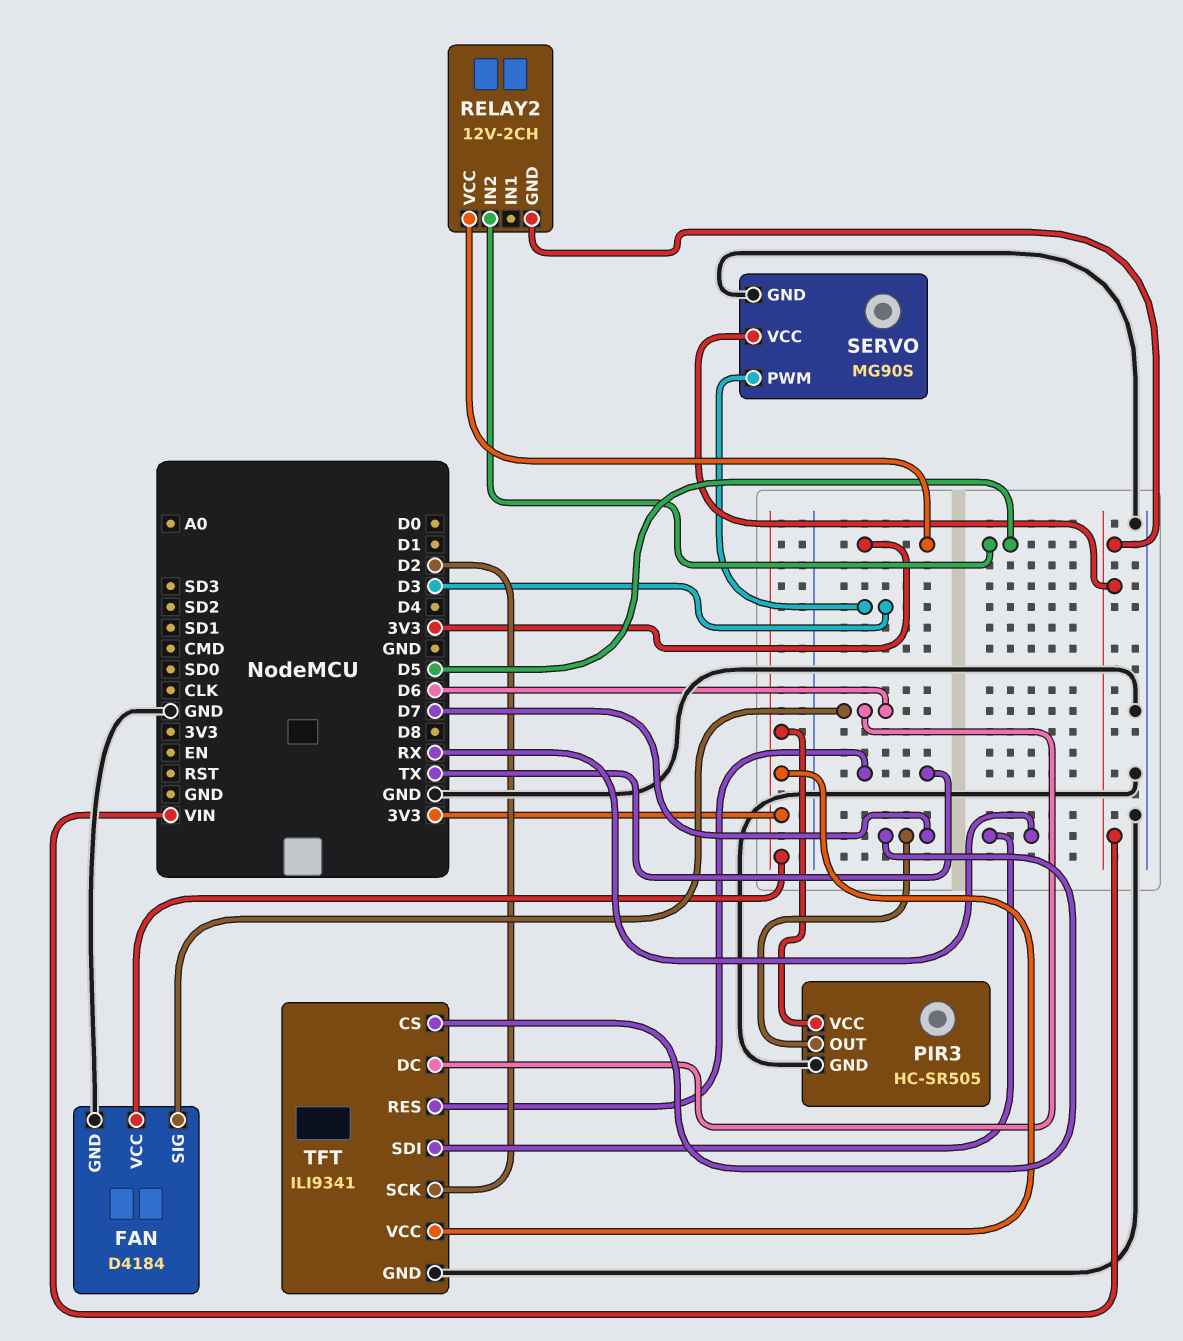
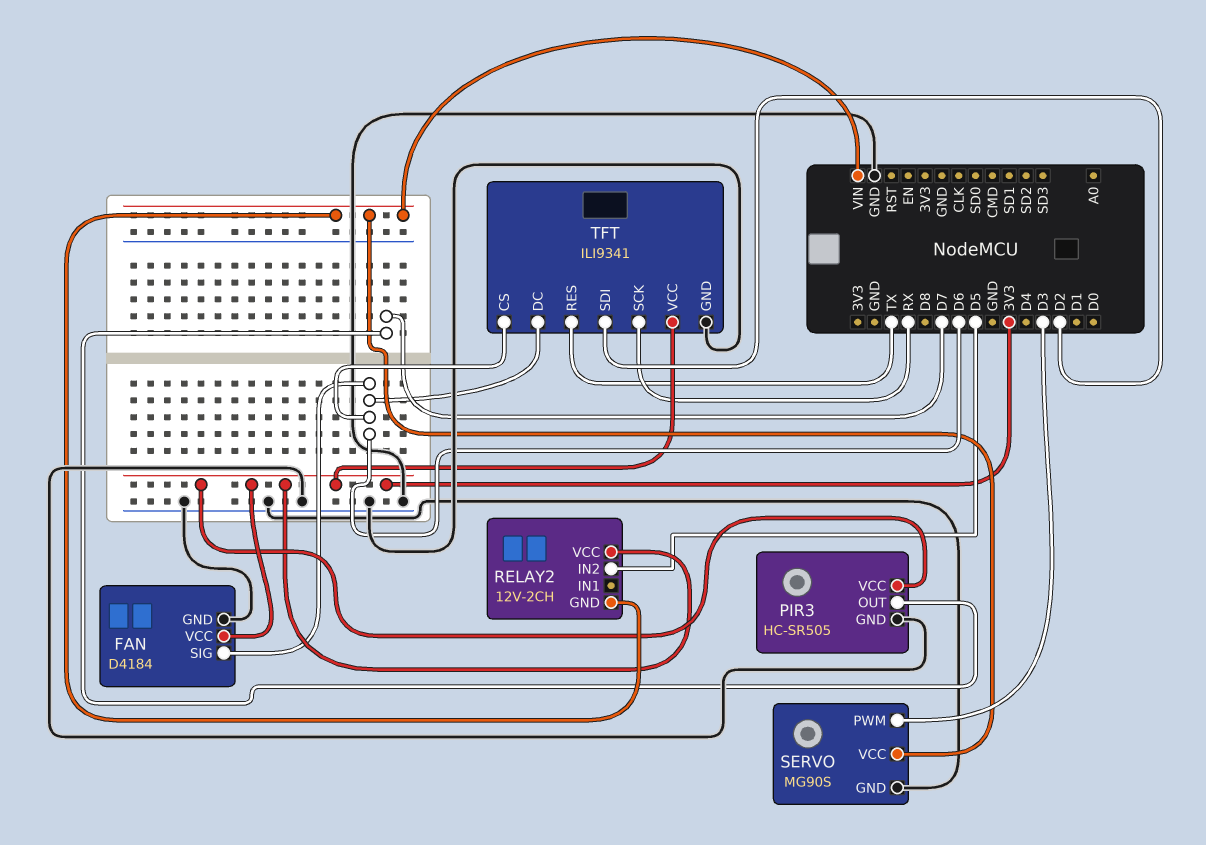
TFT pin CS: D7 -> D6
TFT pin SCK: D2 -> RX
TFT pin SDI: RX -> D2

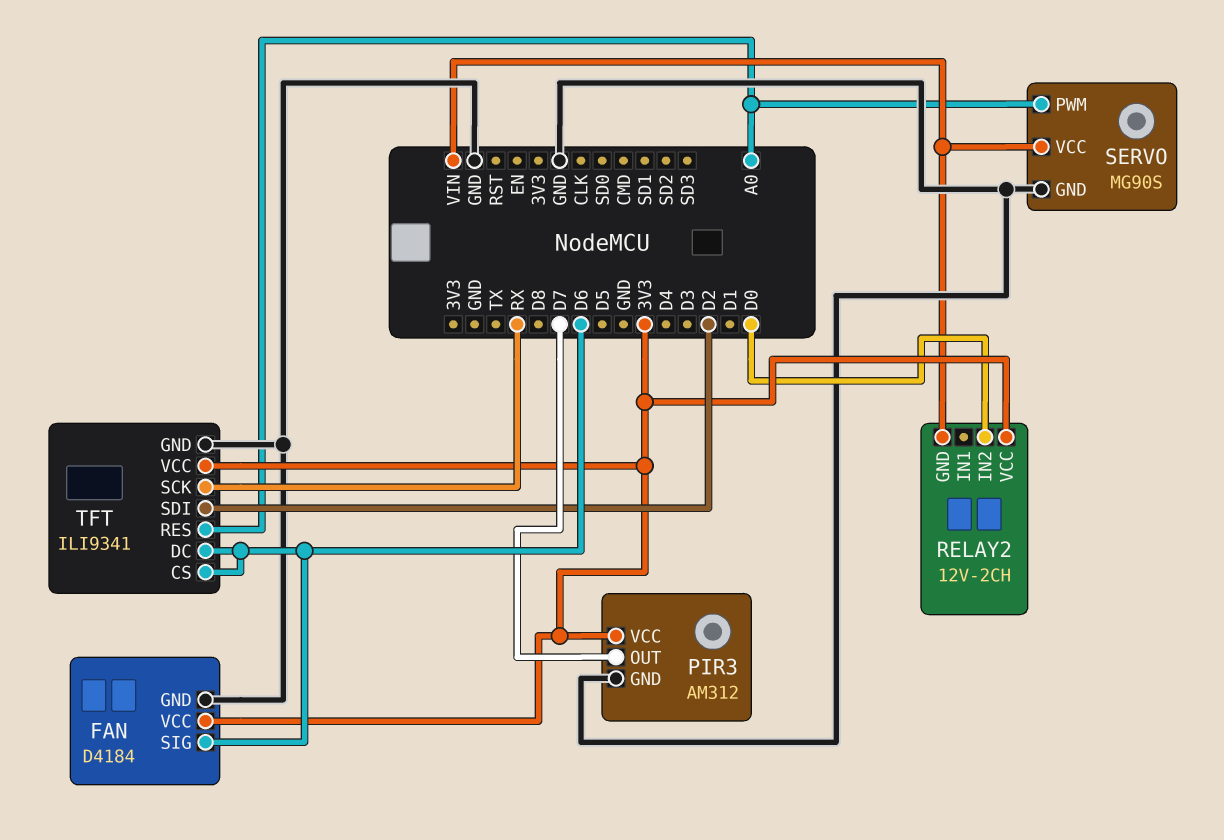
PIR3: HC-SR505 -> AM312
RELAY2 pin IN2: D5 -> D0
SERVO pin PWM: D3 -> A0
TFT pin RES: TX -> A0

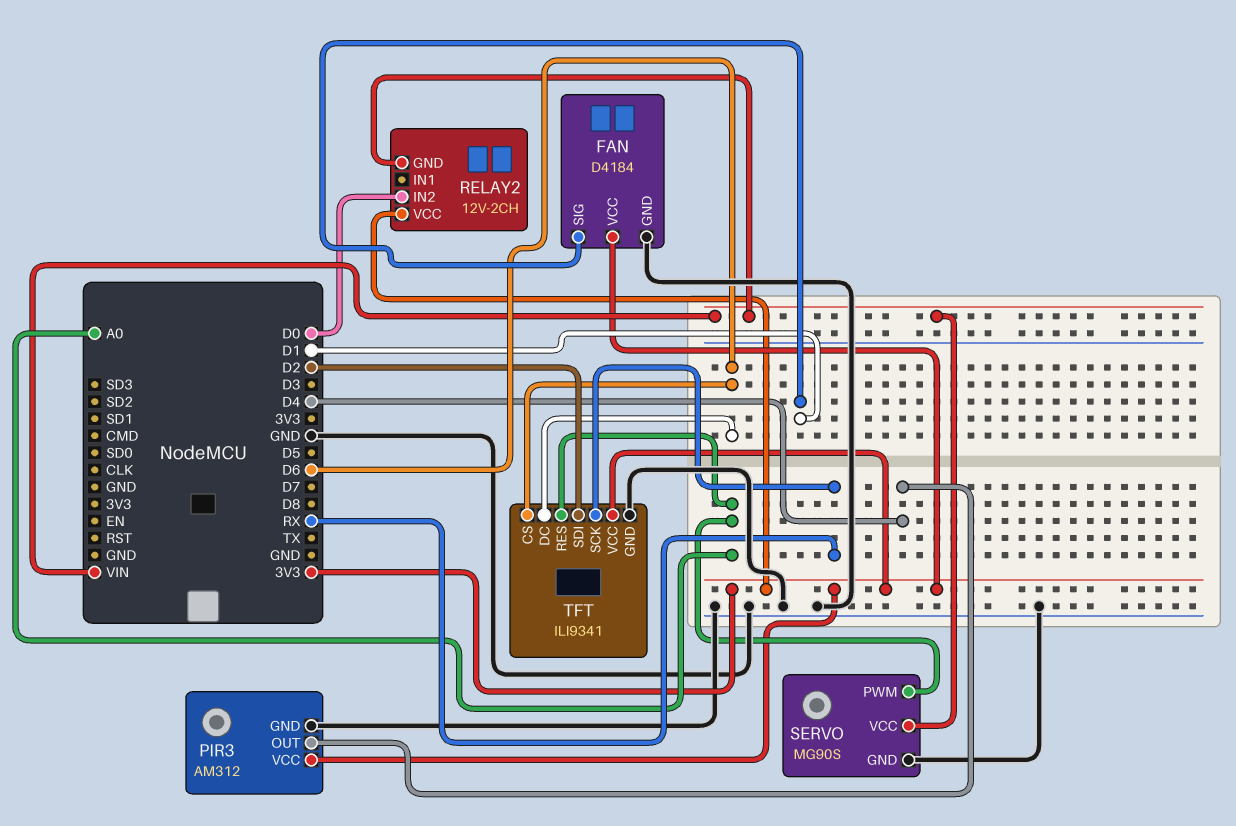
FAN pin SIG: D6 -> D1
PIR3 pin OUT: D7 -> D4

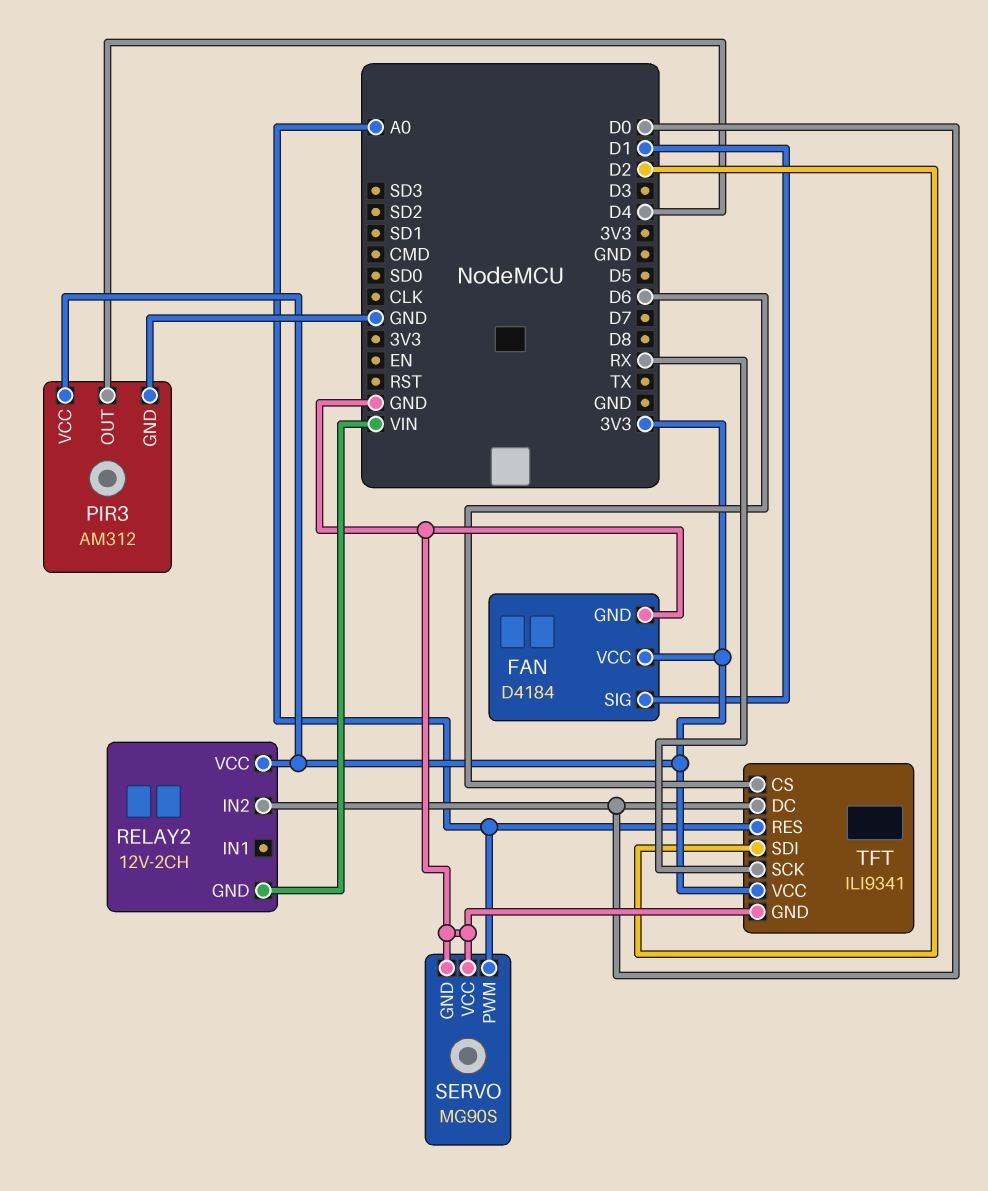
SERVO pin VCC: VIN -> GND
TFT pin DC: D6 -> D0

